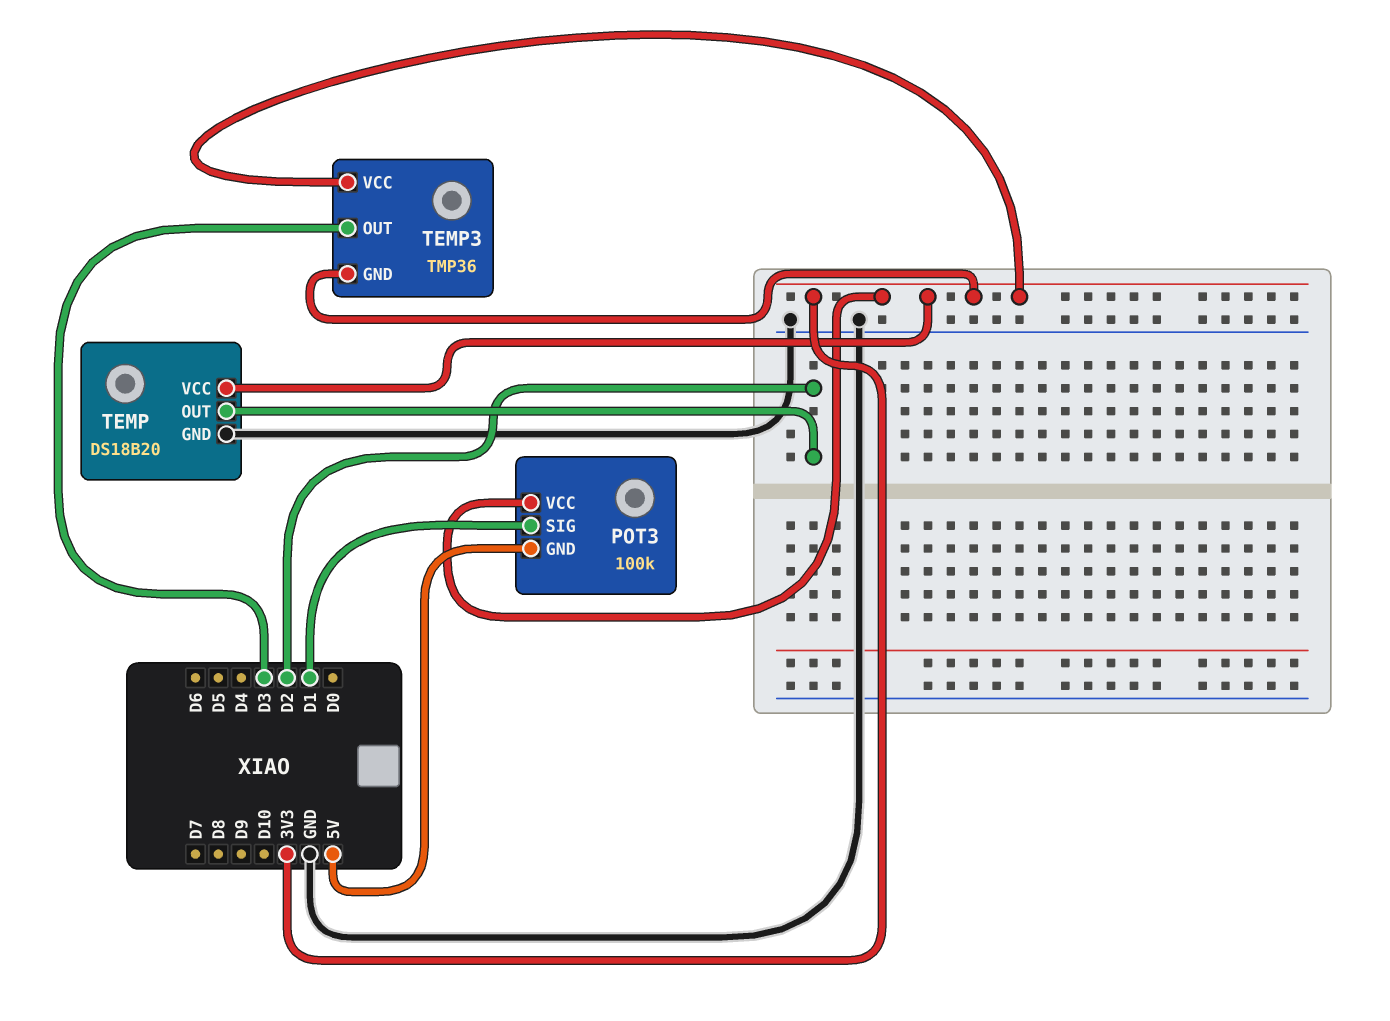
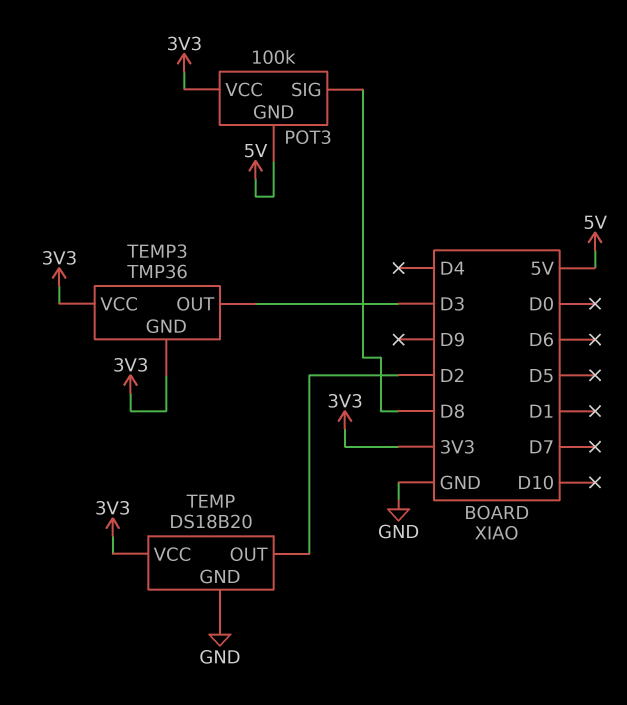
POT3 pin SIG: D1 -> D8

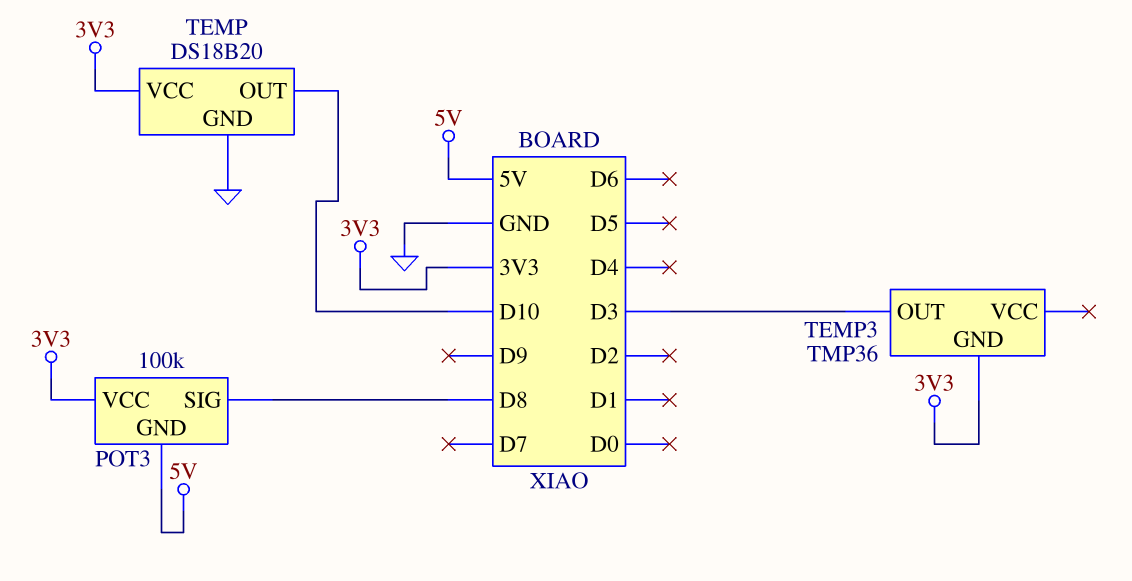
TEMP pin OUT: D2 -> D10
TEMP3 pin VCC: 3V3 -> none

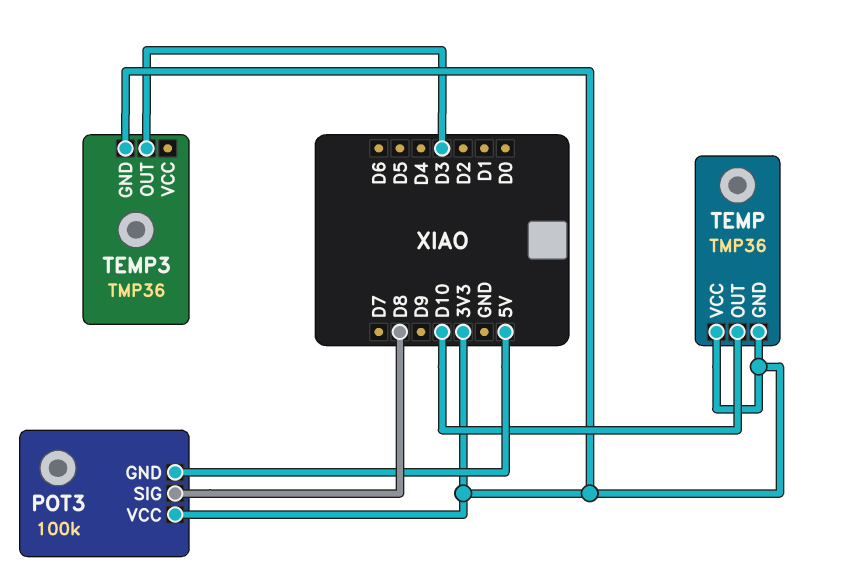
TEMP: DS18B20 -> TMP36
TEMP pin GND: GND -> 3V3

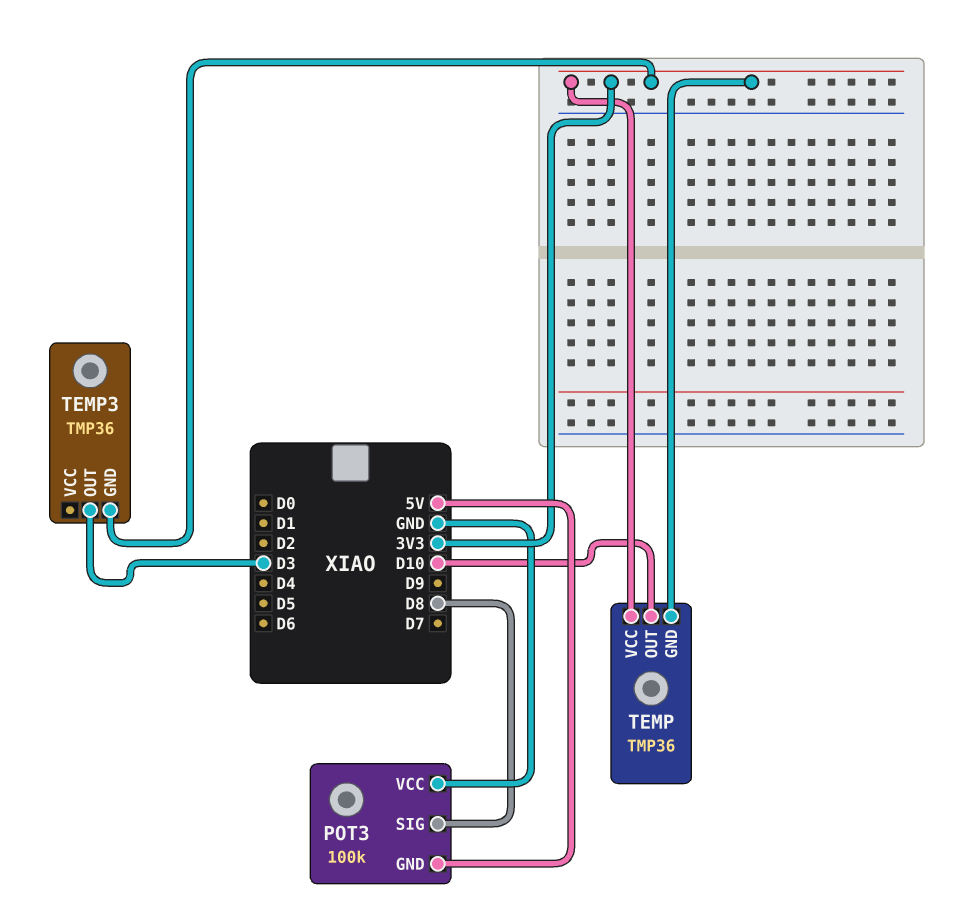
POT3 pin VCC: 3V3 -> GND

